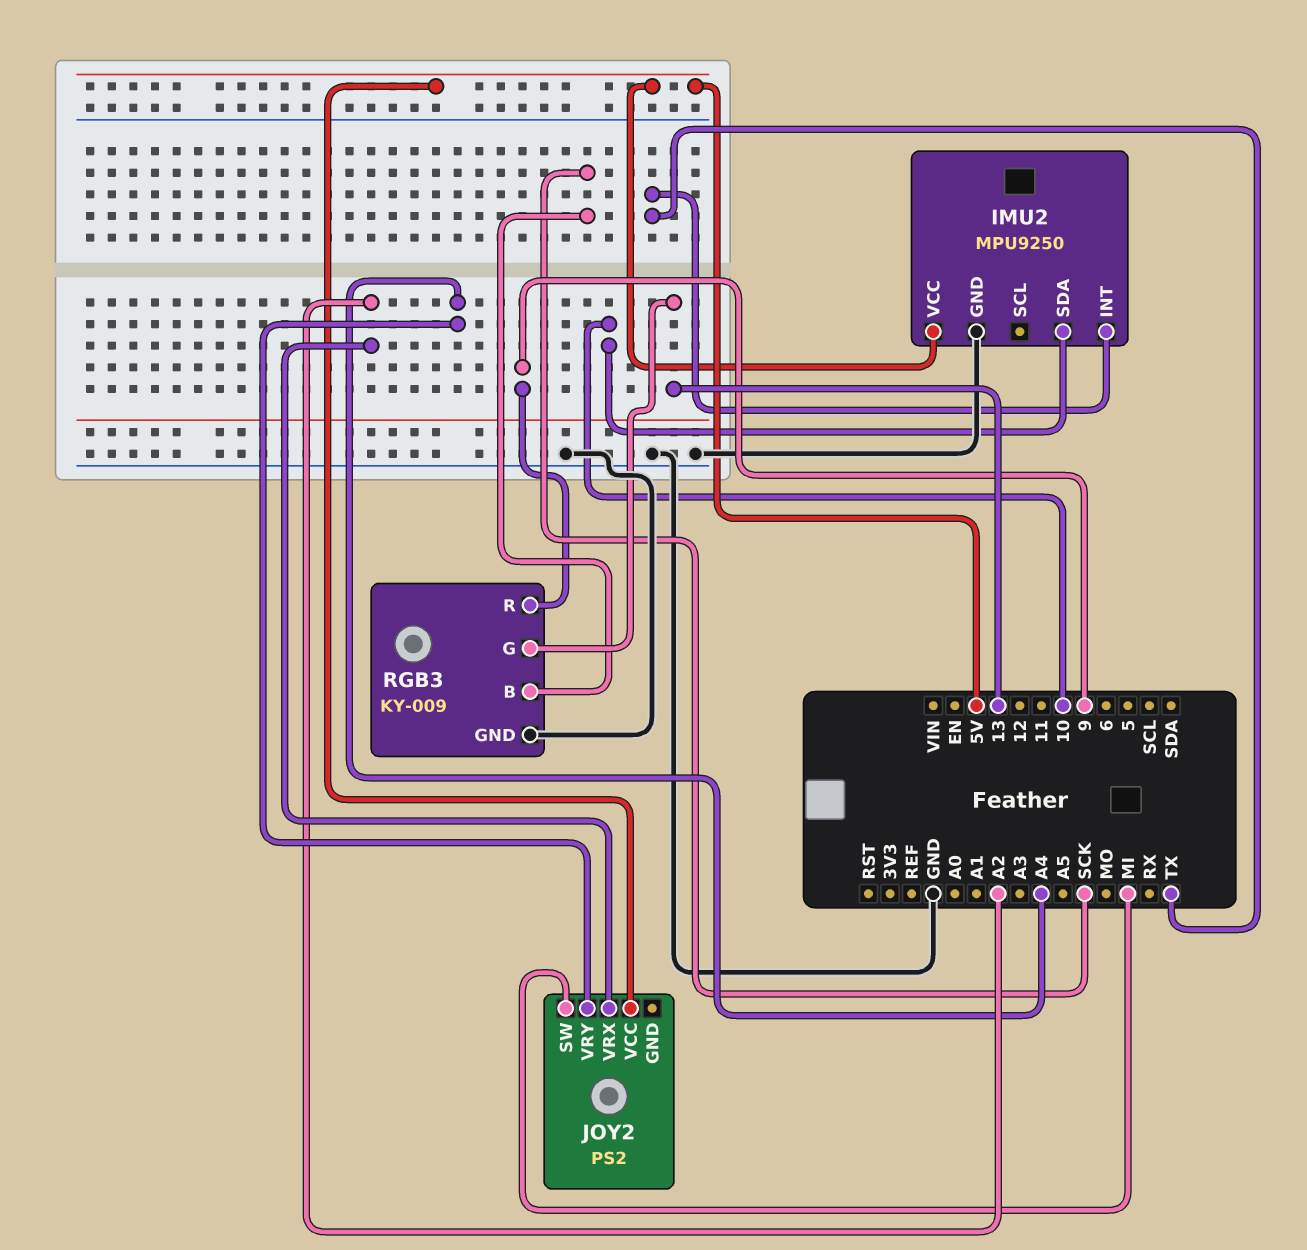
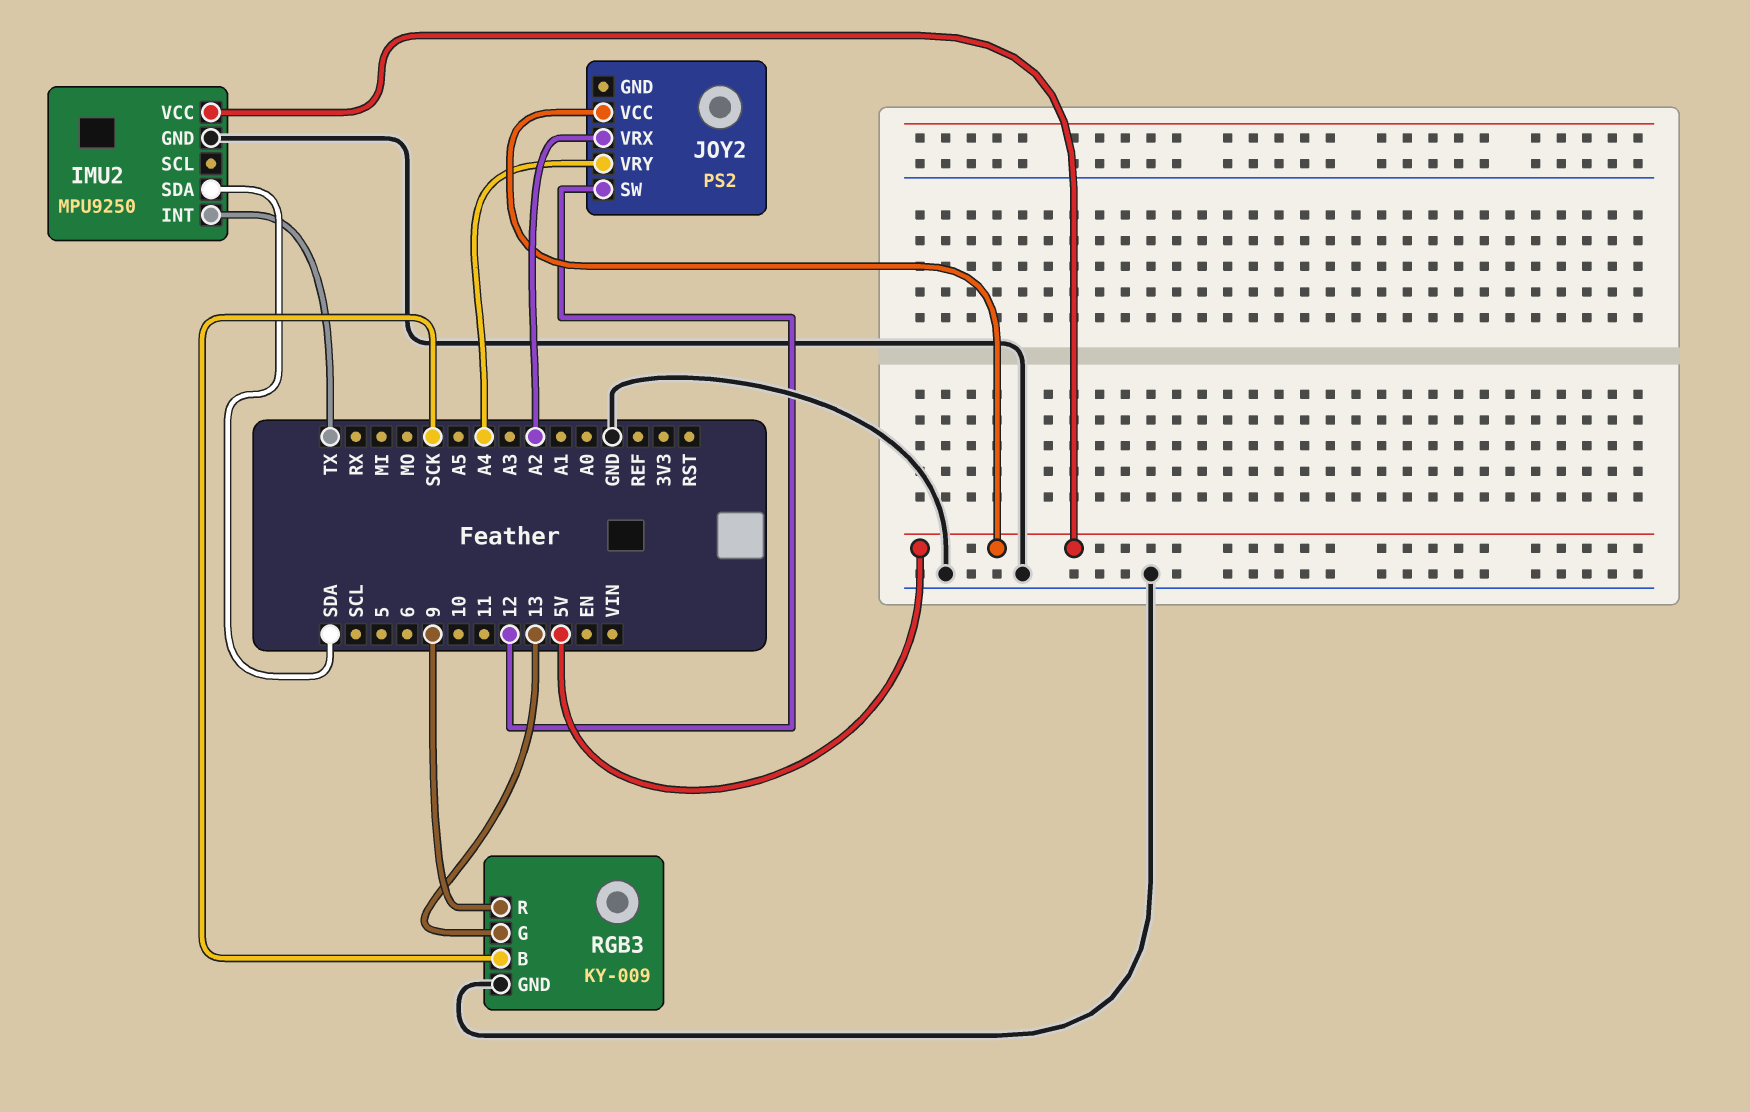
IMU2 pin SDA: 10 -> SDA
JOY2 pin SW: MI -> 12

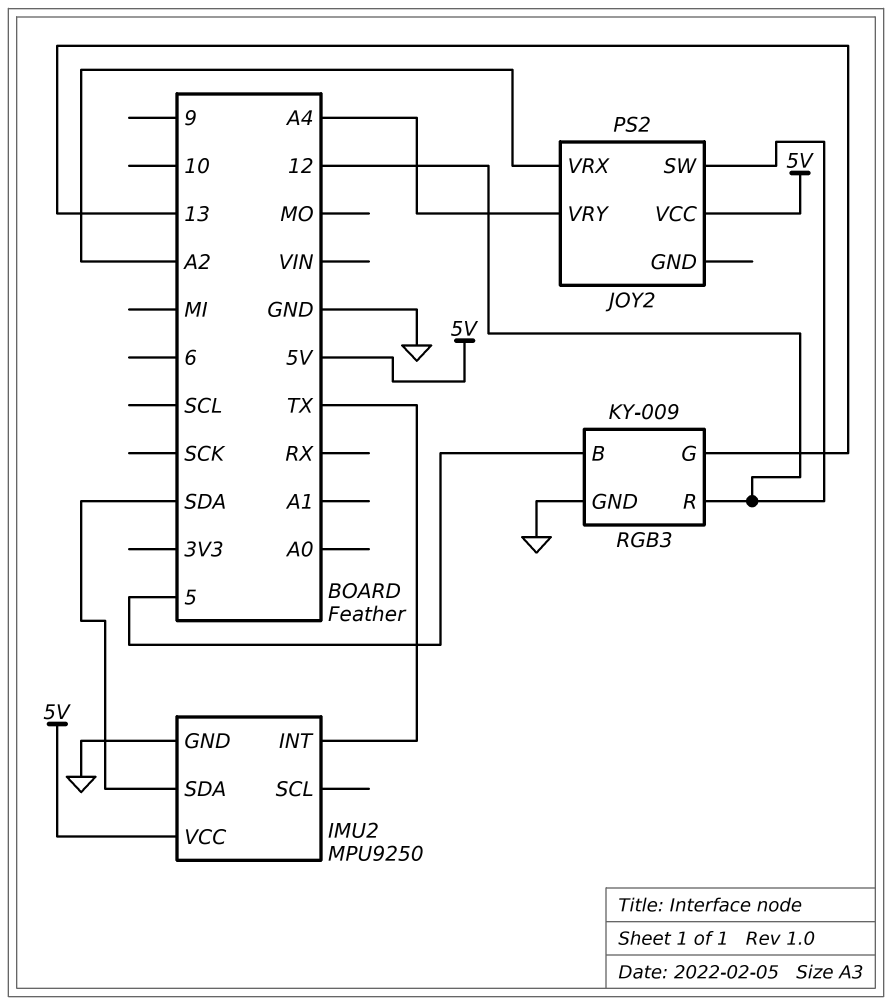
RGB3 pin B: SCK -> 5
RGB3 pin R: 9 -> 12

